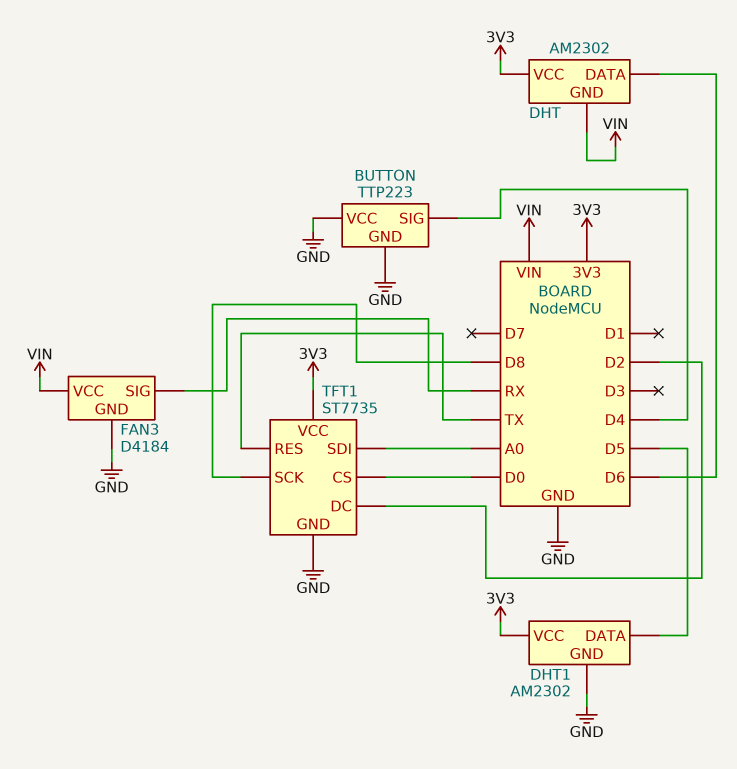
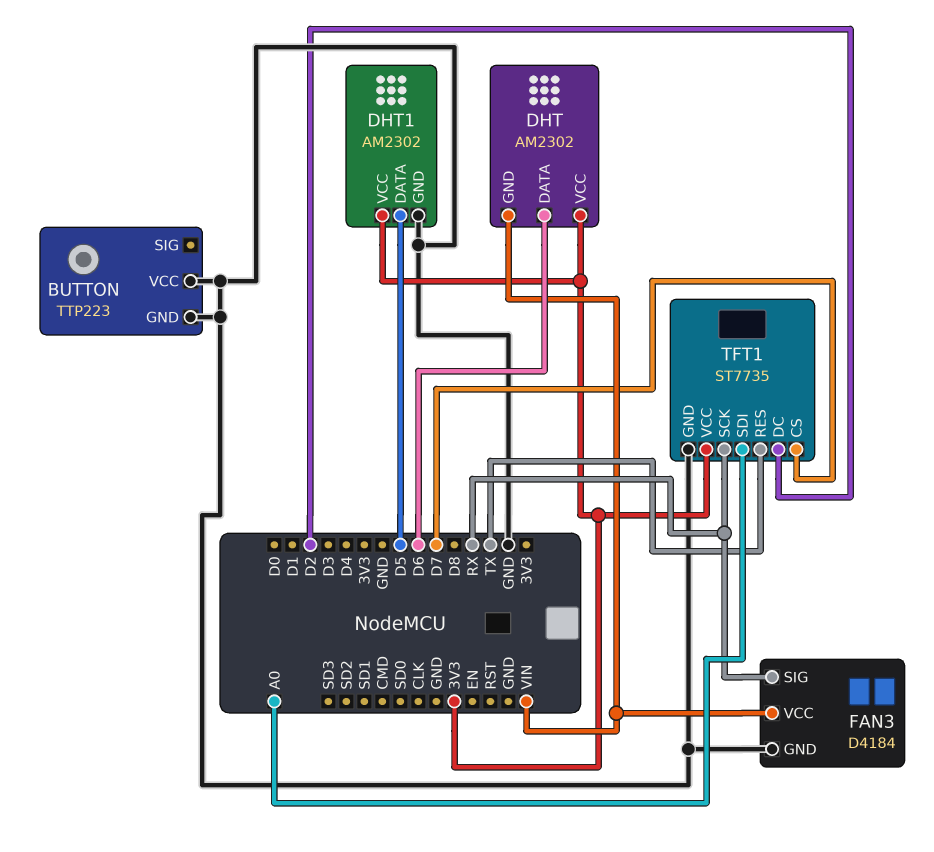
BUTTON pin SIG: D4 -> none
TFT1 pin CS: D0 -> D7
TFT1 pin SCK: D8 -> RX

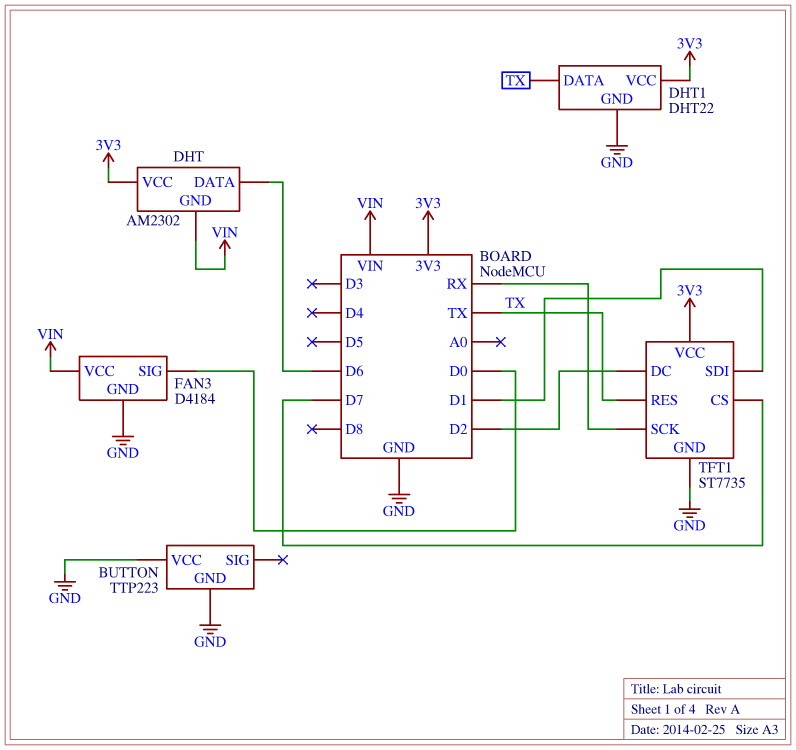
DHT1: AM2302 -> DHT22
DHT1 pin DATA: D5 -> TX
FAN3 pin SIG: RX -> D0
TFT1 pin SDI: A0 -> D1

